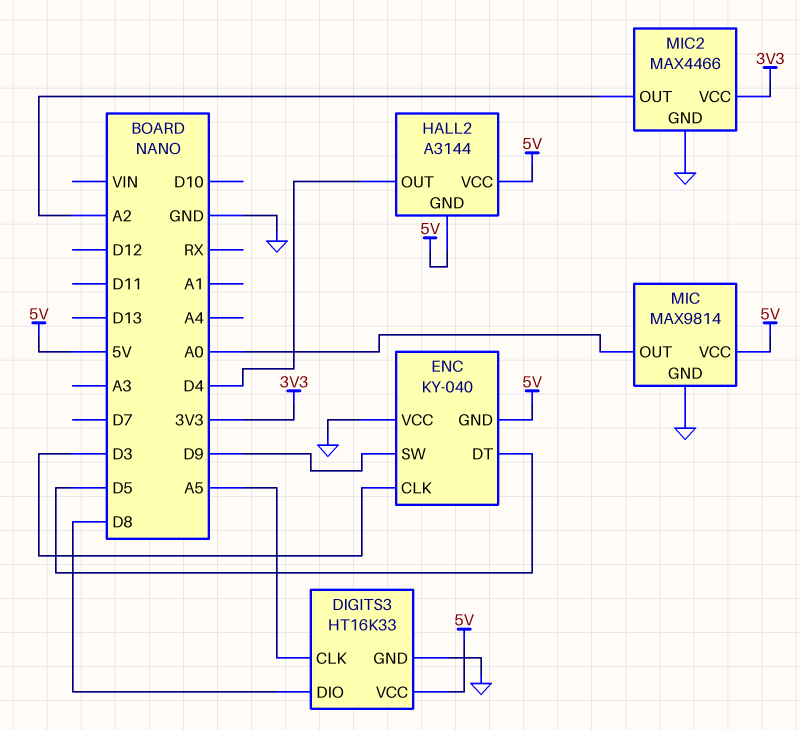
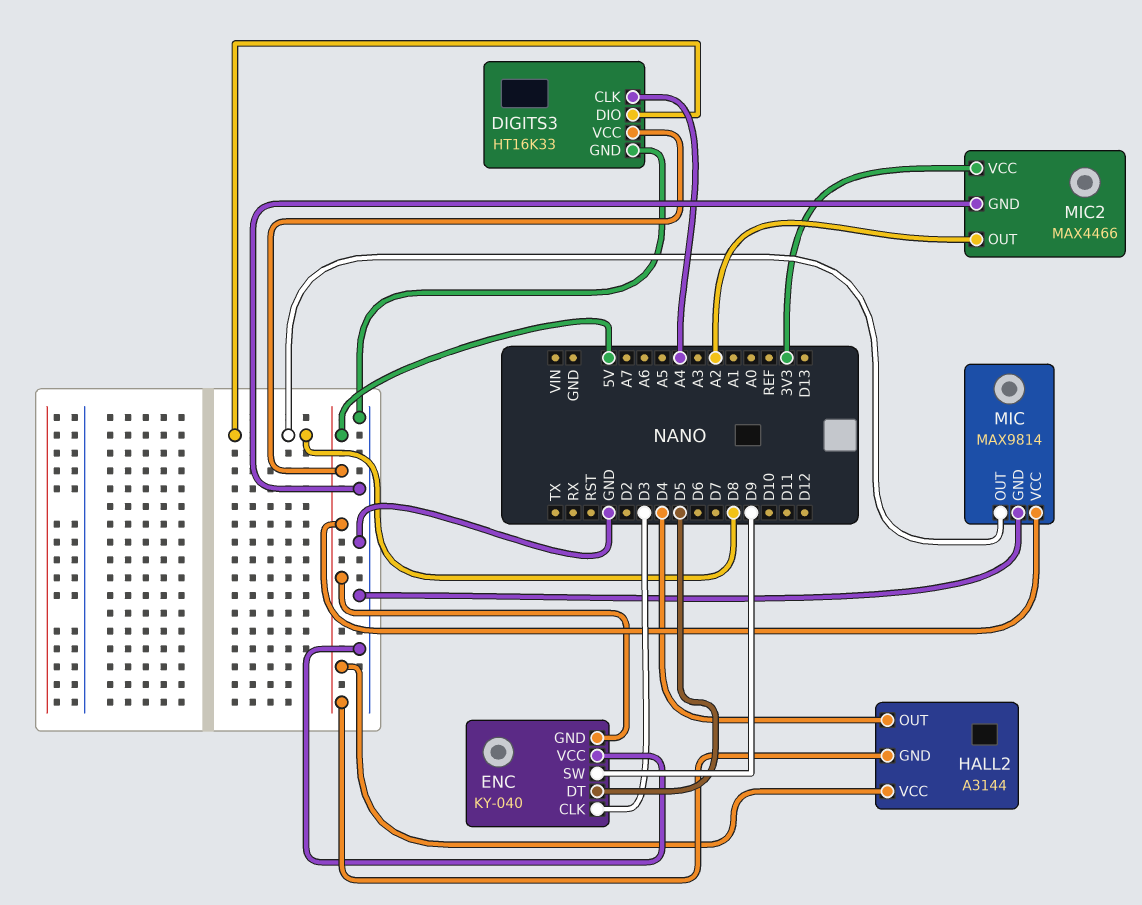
DIGITS3 pin CLK: A5 -> A4
MIC pin OUT: A0 -> D8

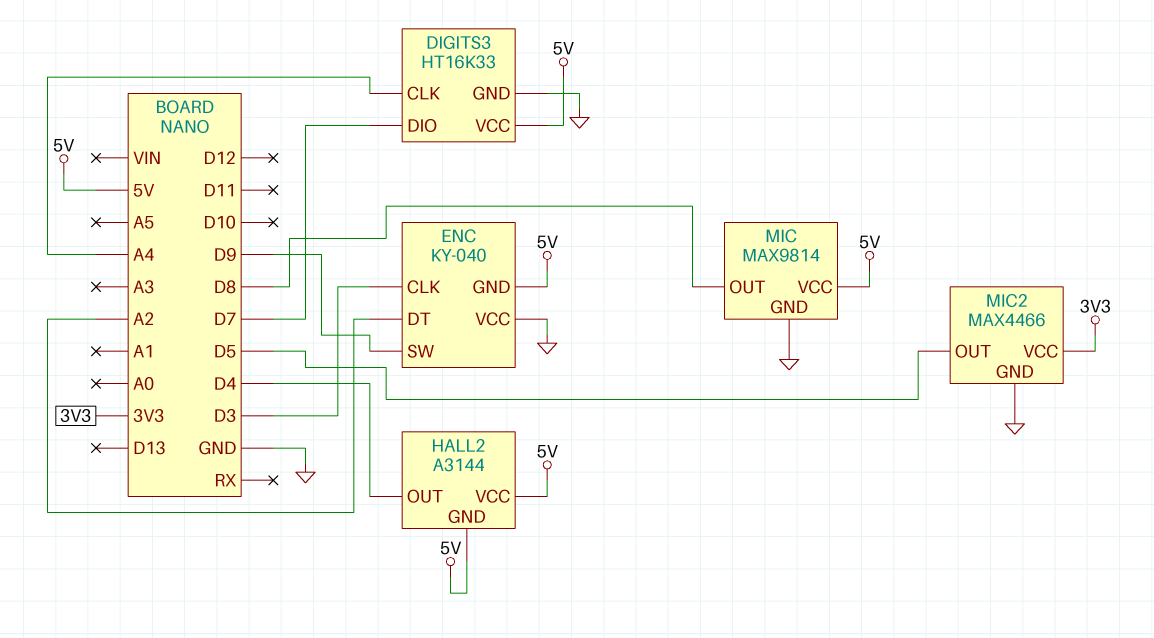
DIGITS3 pin DIO: D8 -> D7
ENC pin DT: D5 -> A2
MIC2 pin OUT: A2 -> D5

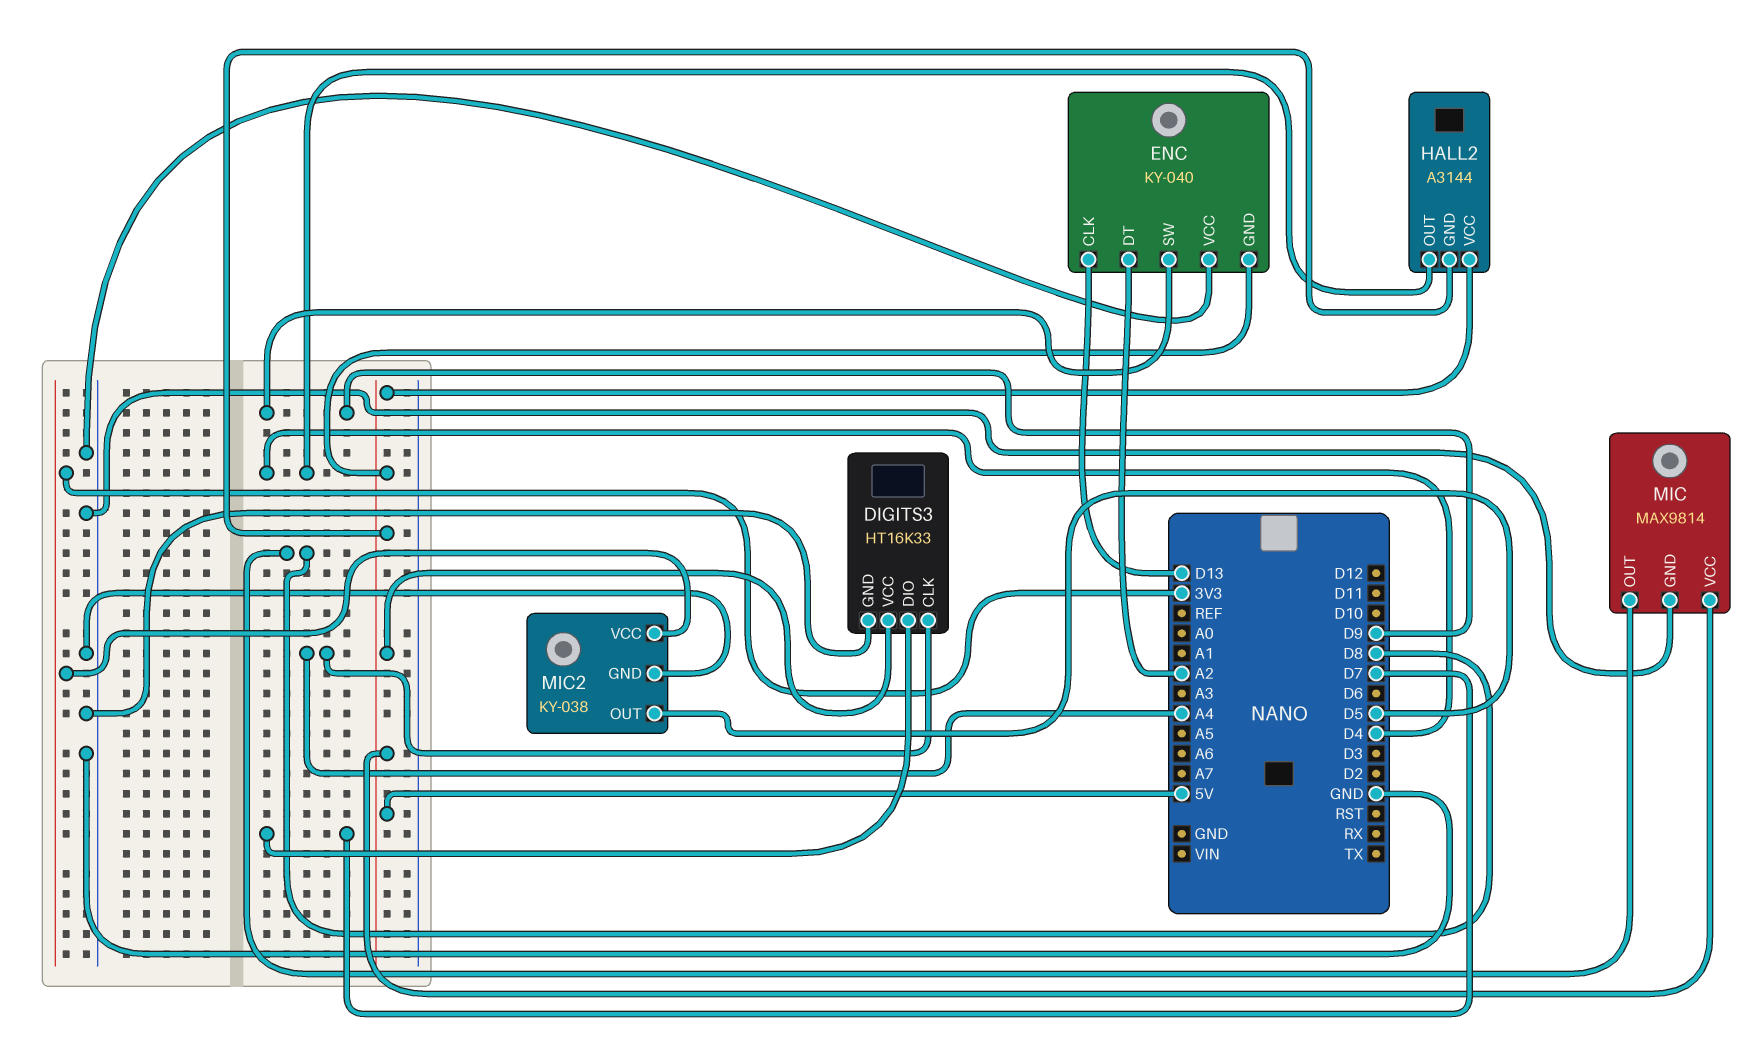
ENC pin CLK: D3 -> D13
MIC2: MAX4466 -> KY-038

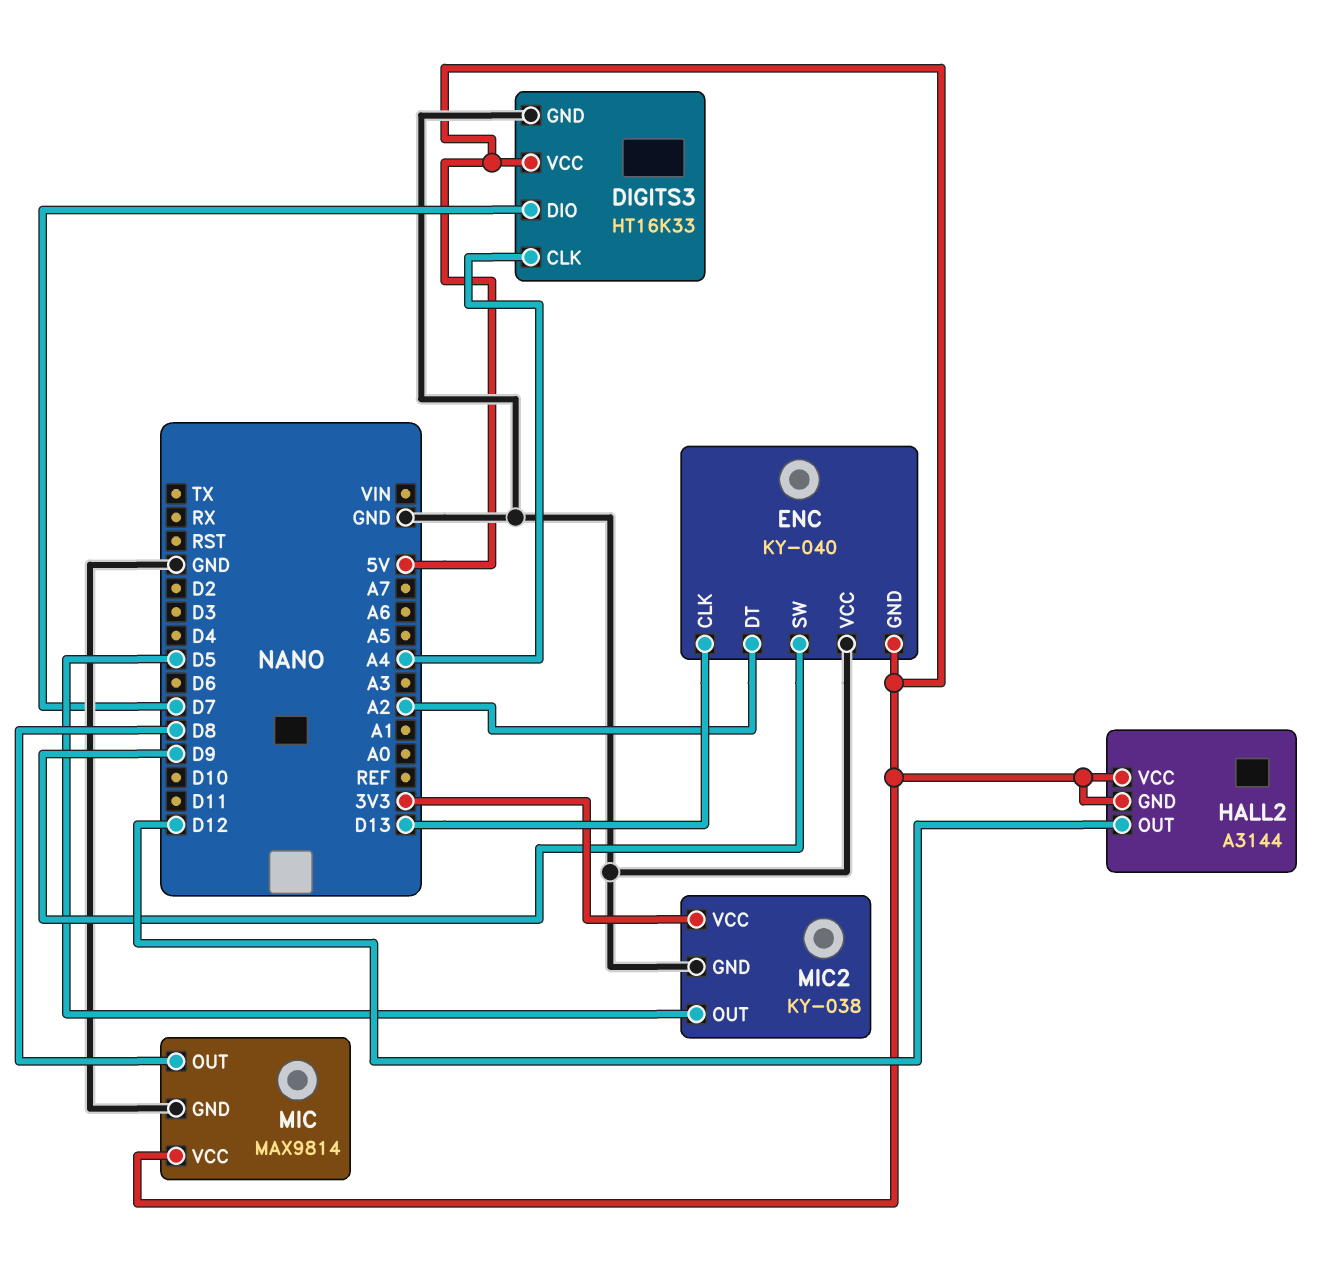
HALL2 pin OUT: D4 -> D12

